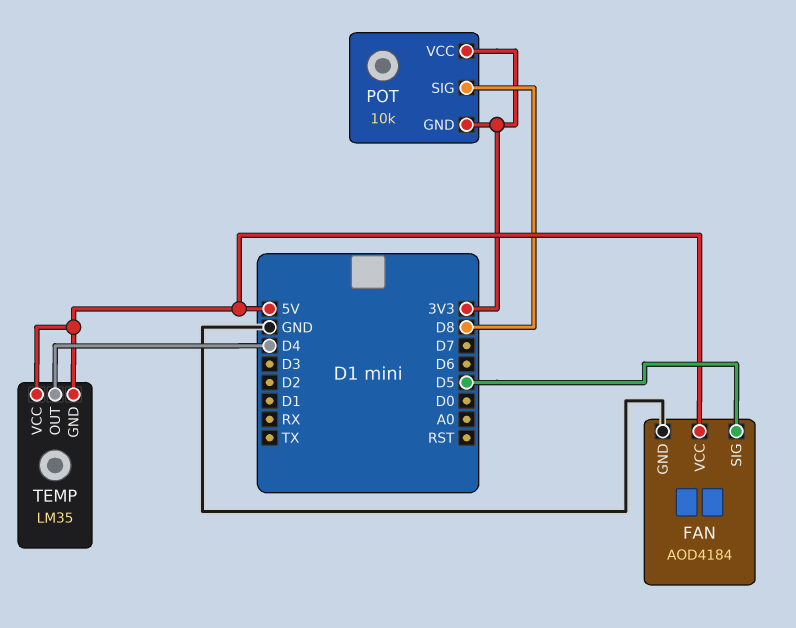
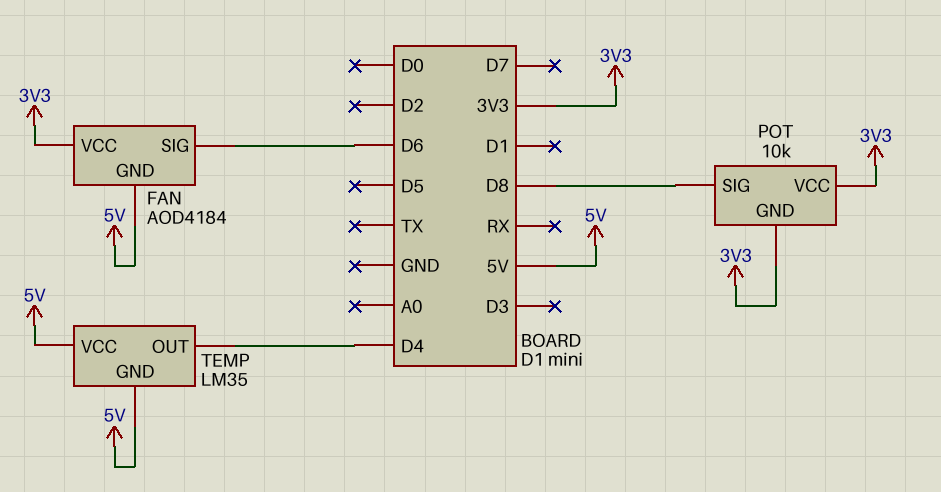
FAN pin GND: GND -> 5V
FAN pin SIG: D5 -> D6
FAN pin VCC: 5V -> 3V3

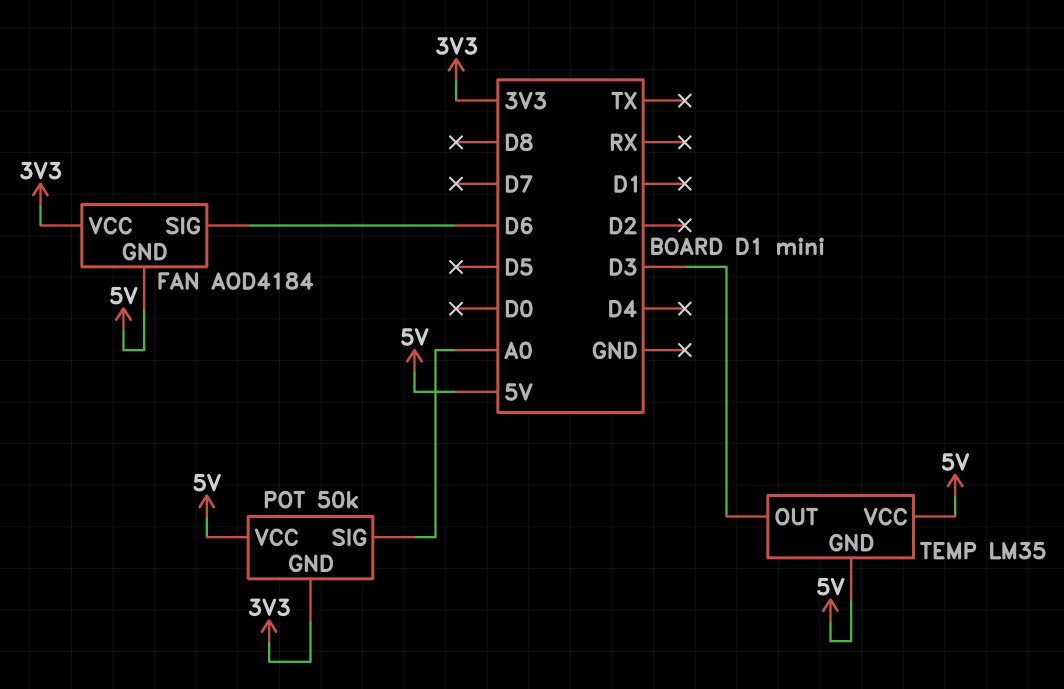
POT: 10k -> 50k
POT pin SIG: D8 -> A0
POT pin VCC: 3V3 -> 5V
TEMP pin OUT: D4 -> D3

